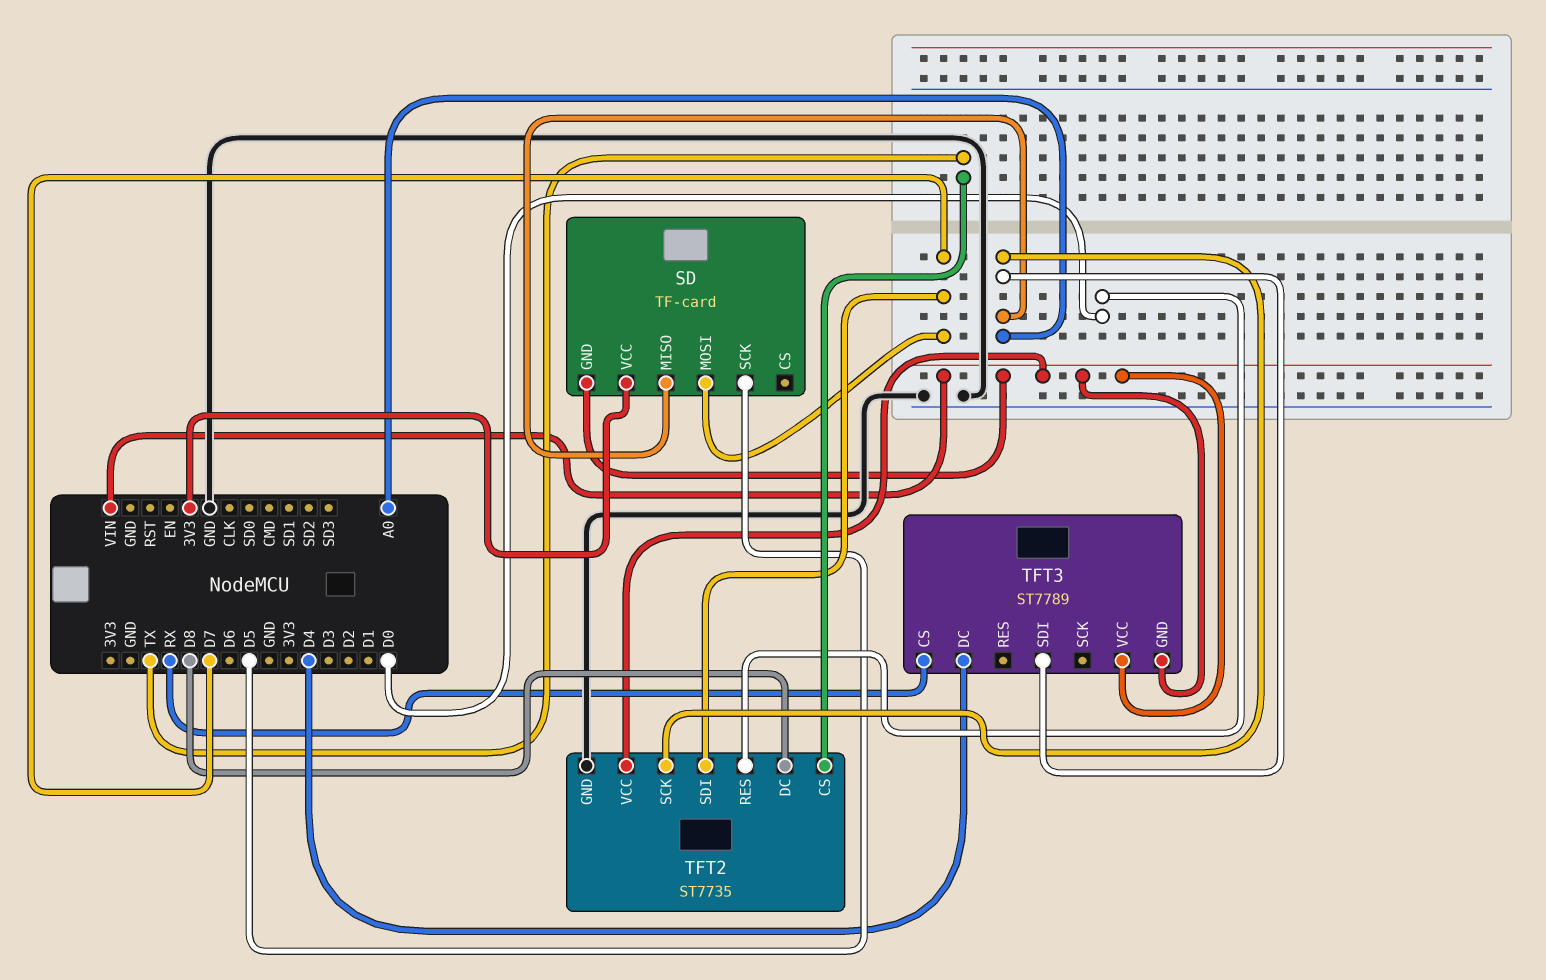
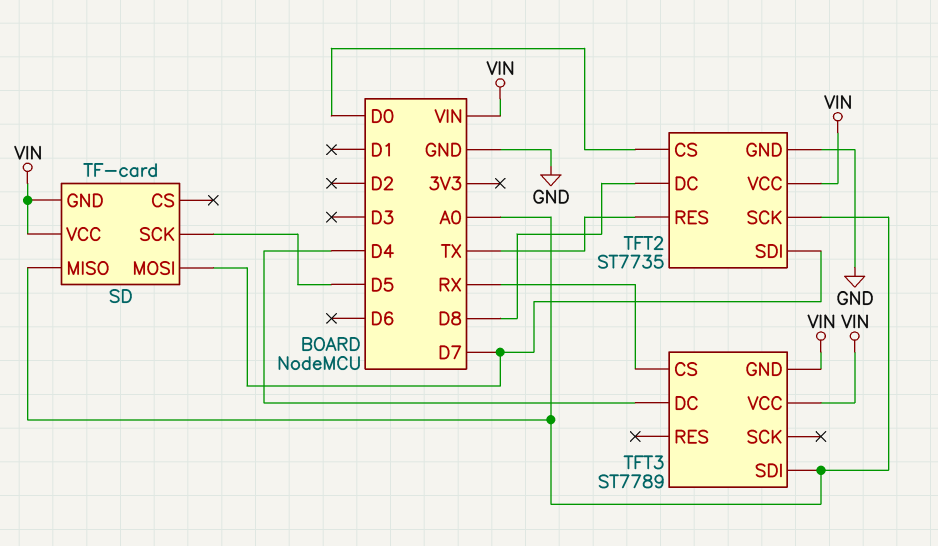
SD pin VCC: 3V3 -> VIN
TFT2 pin CS: TX -> D0
TFT2 pin RES: D0 -> TX

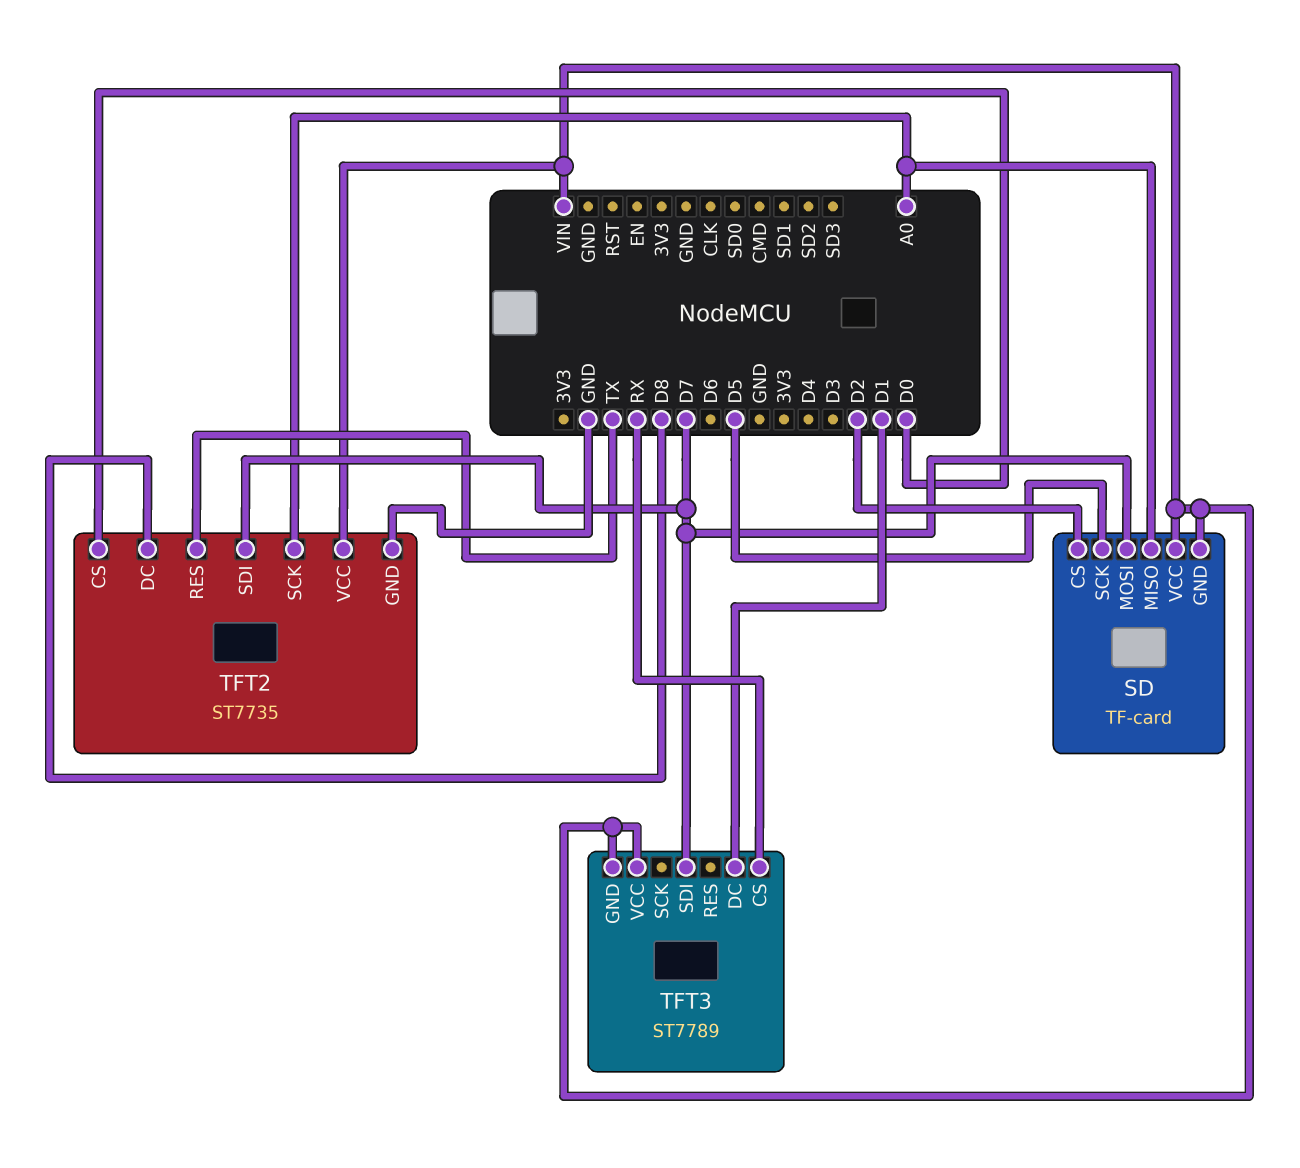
SD pin CS: none -> D2
TFT3 pin DC: D4 -> D1
TFT3 pin SDI: A0 -> D7

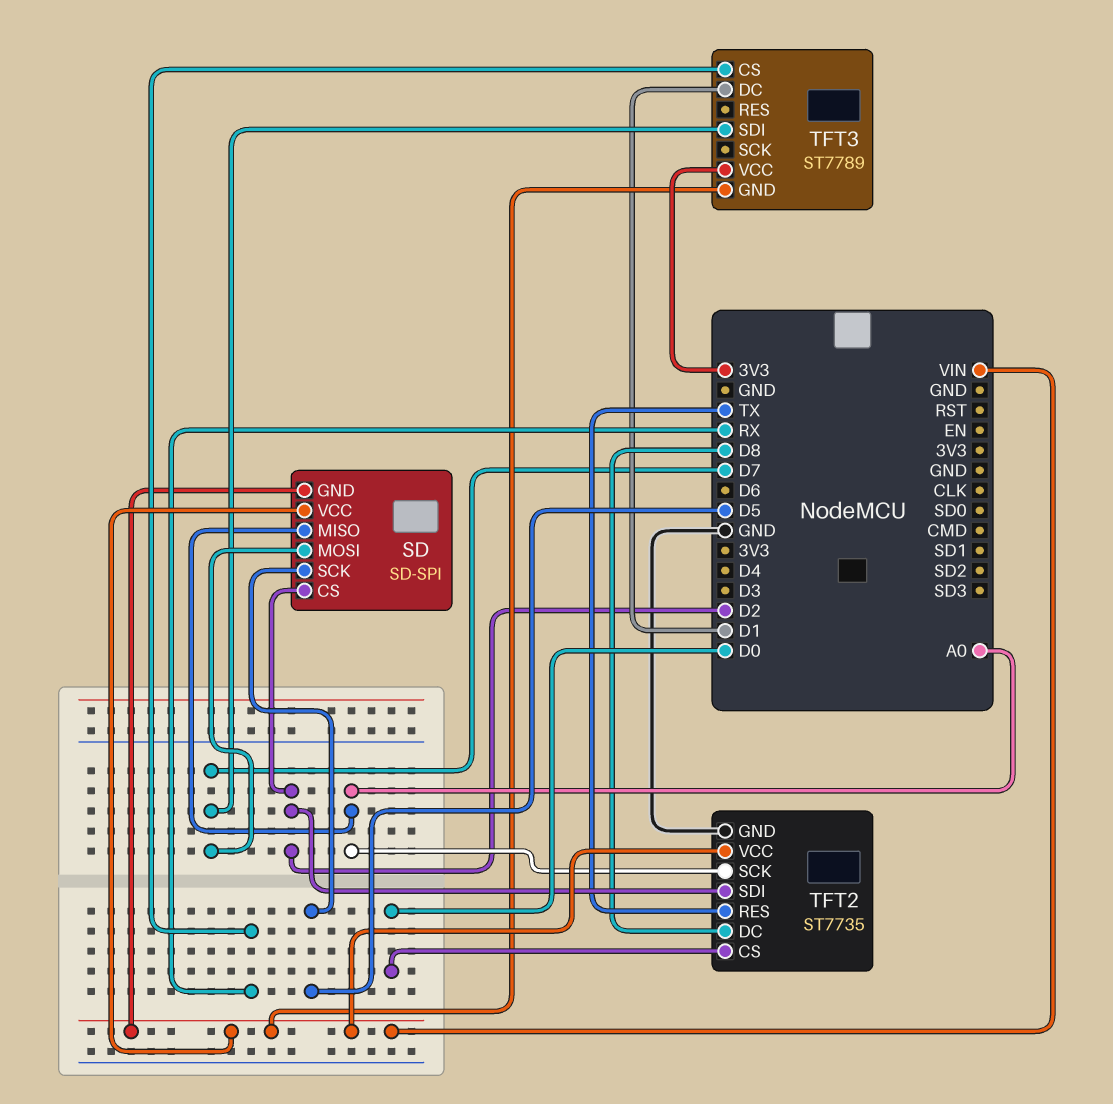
SD: TF-card -> SD-SPI
TFT2 pin SDI: D7 -> D2
TFT3 pin VCC: VIN -> 3V3

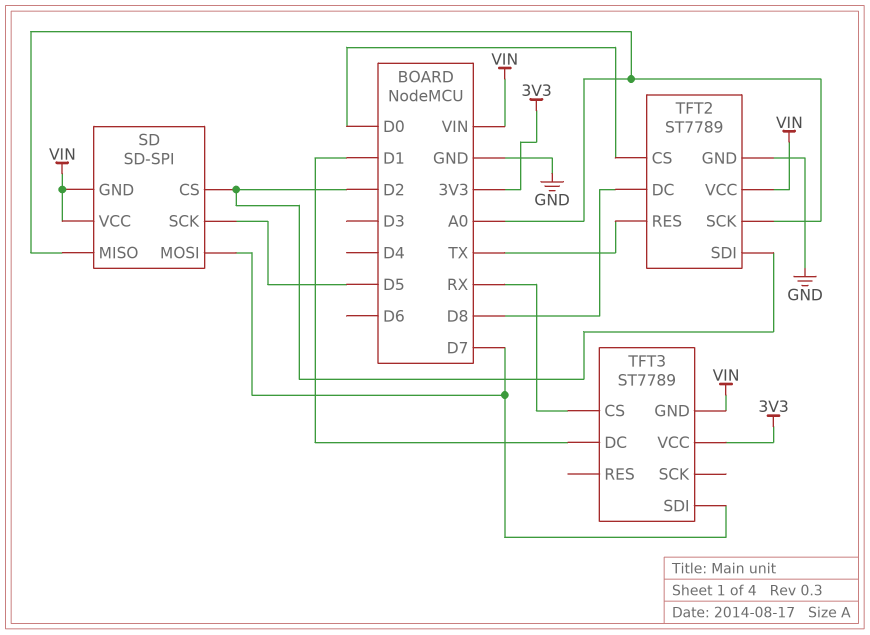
TFT2: ST7735 -> ST7789

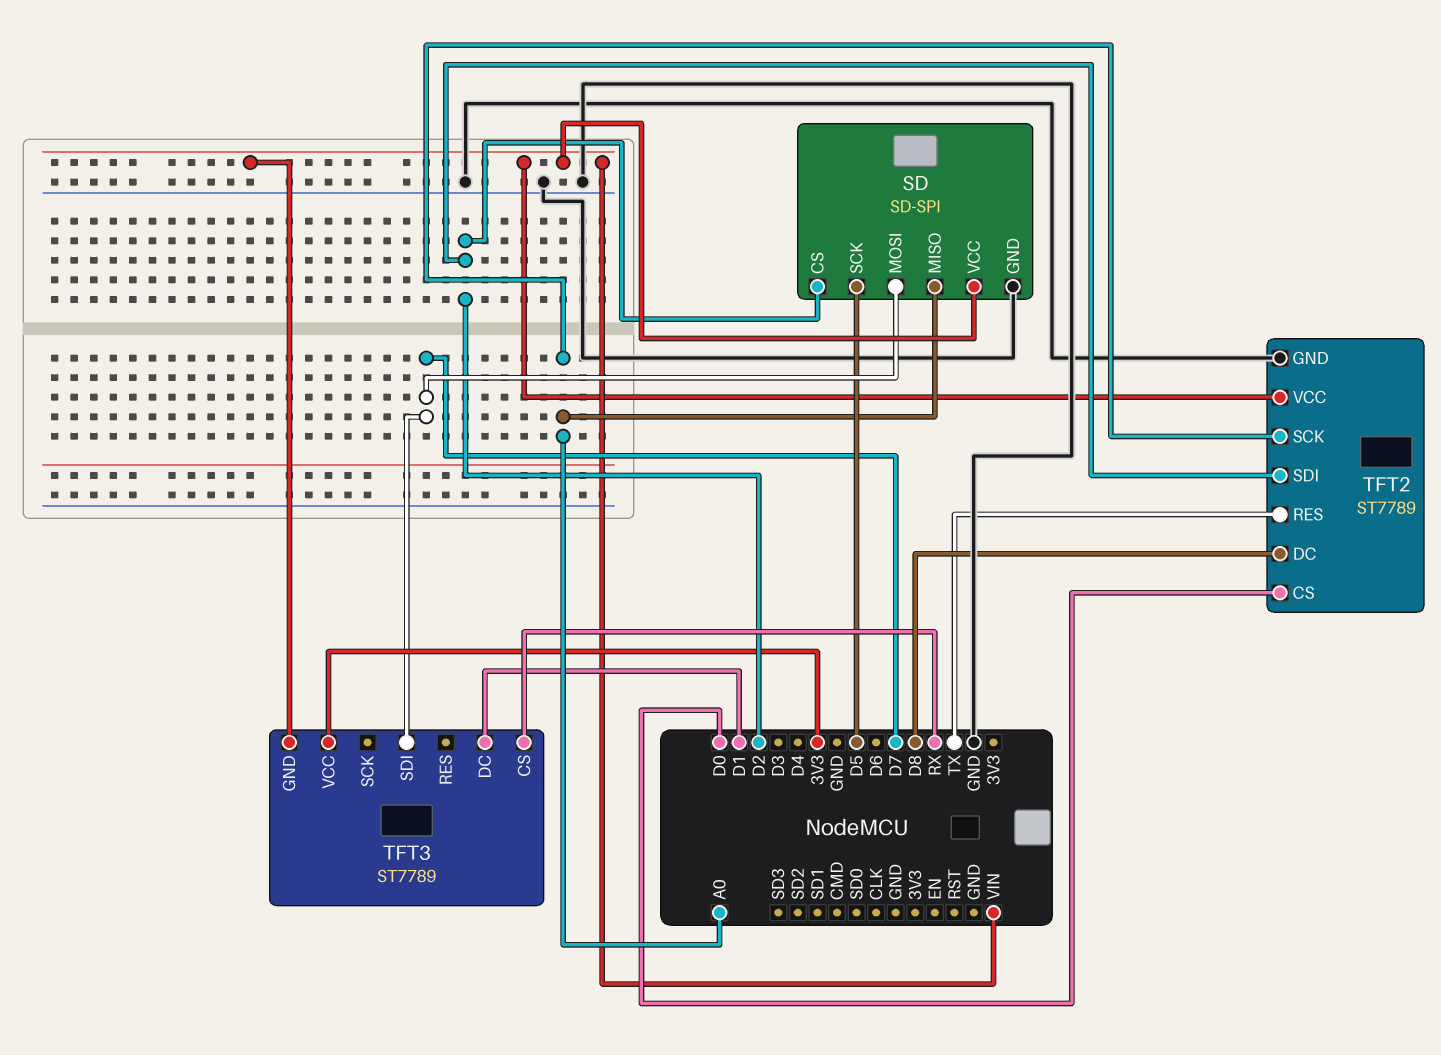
SD pin GND: VIN -> GND

